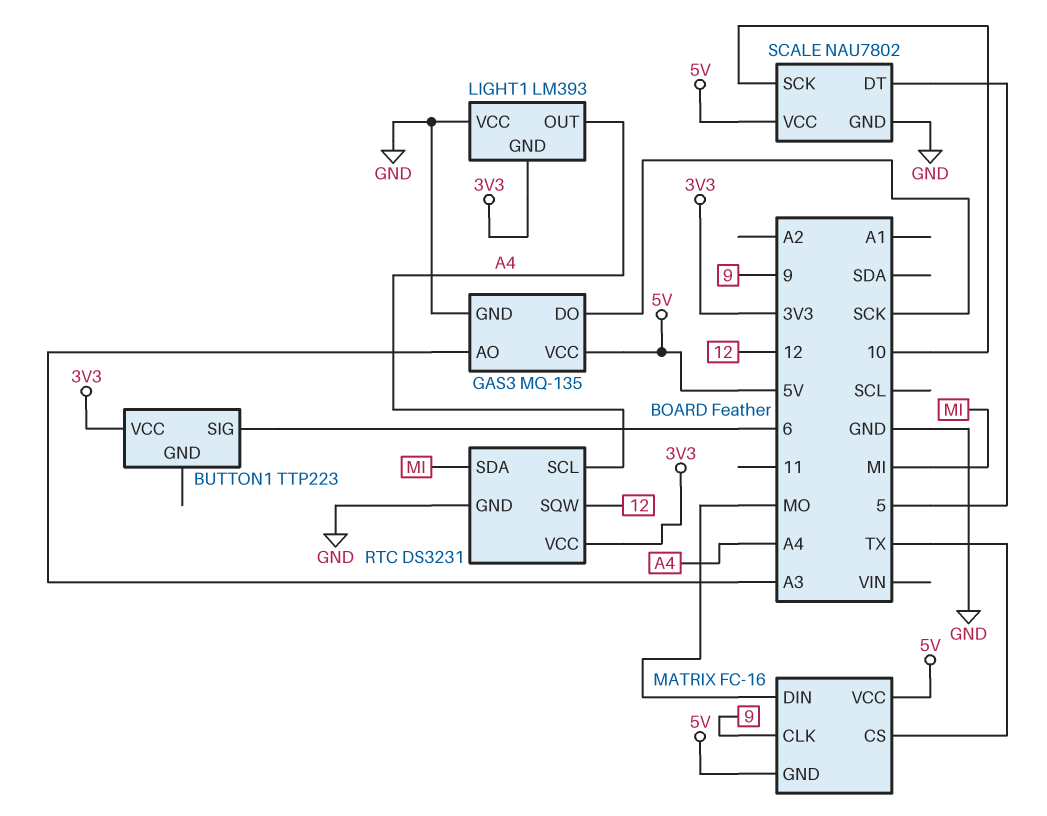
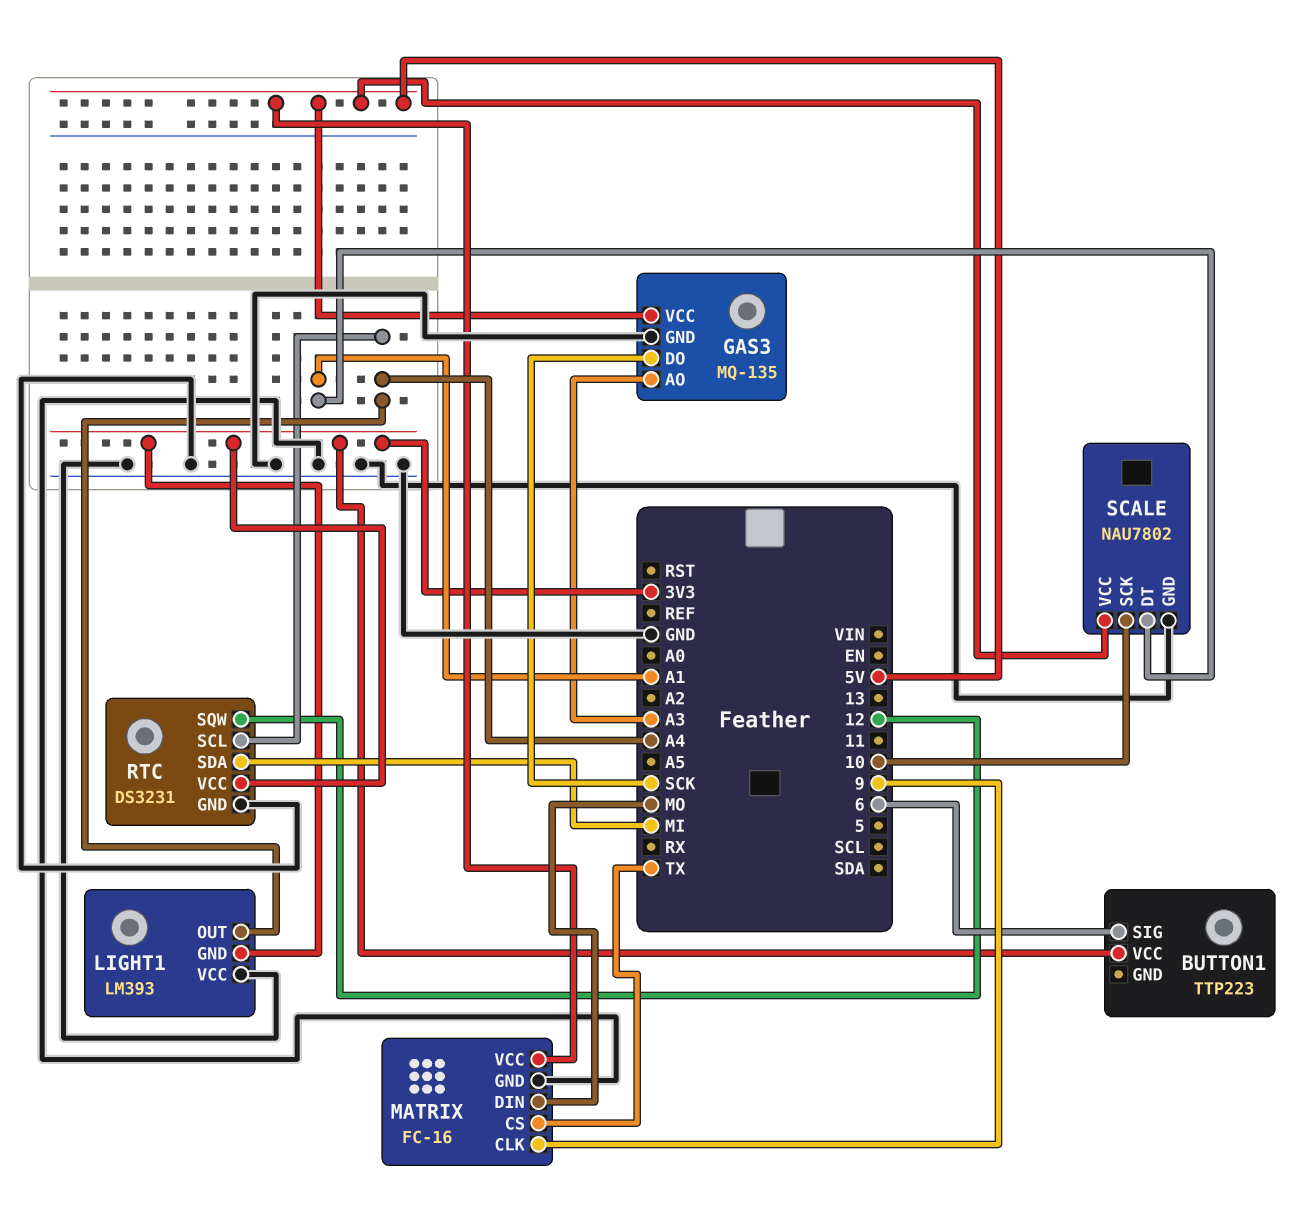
MATRIX pin GND: 5V -> GND
SCALE pin DT: 5 -> A1

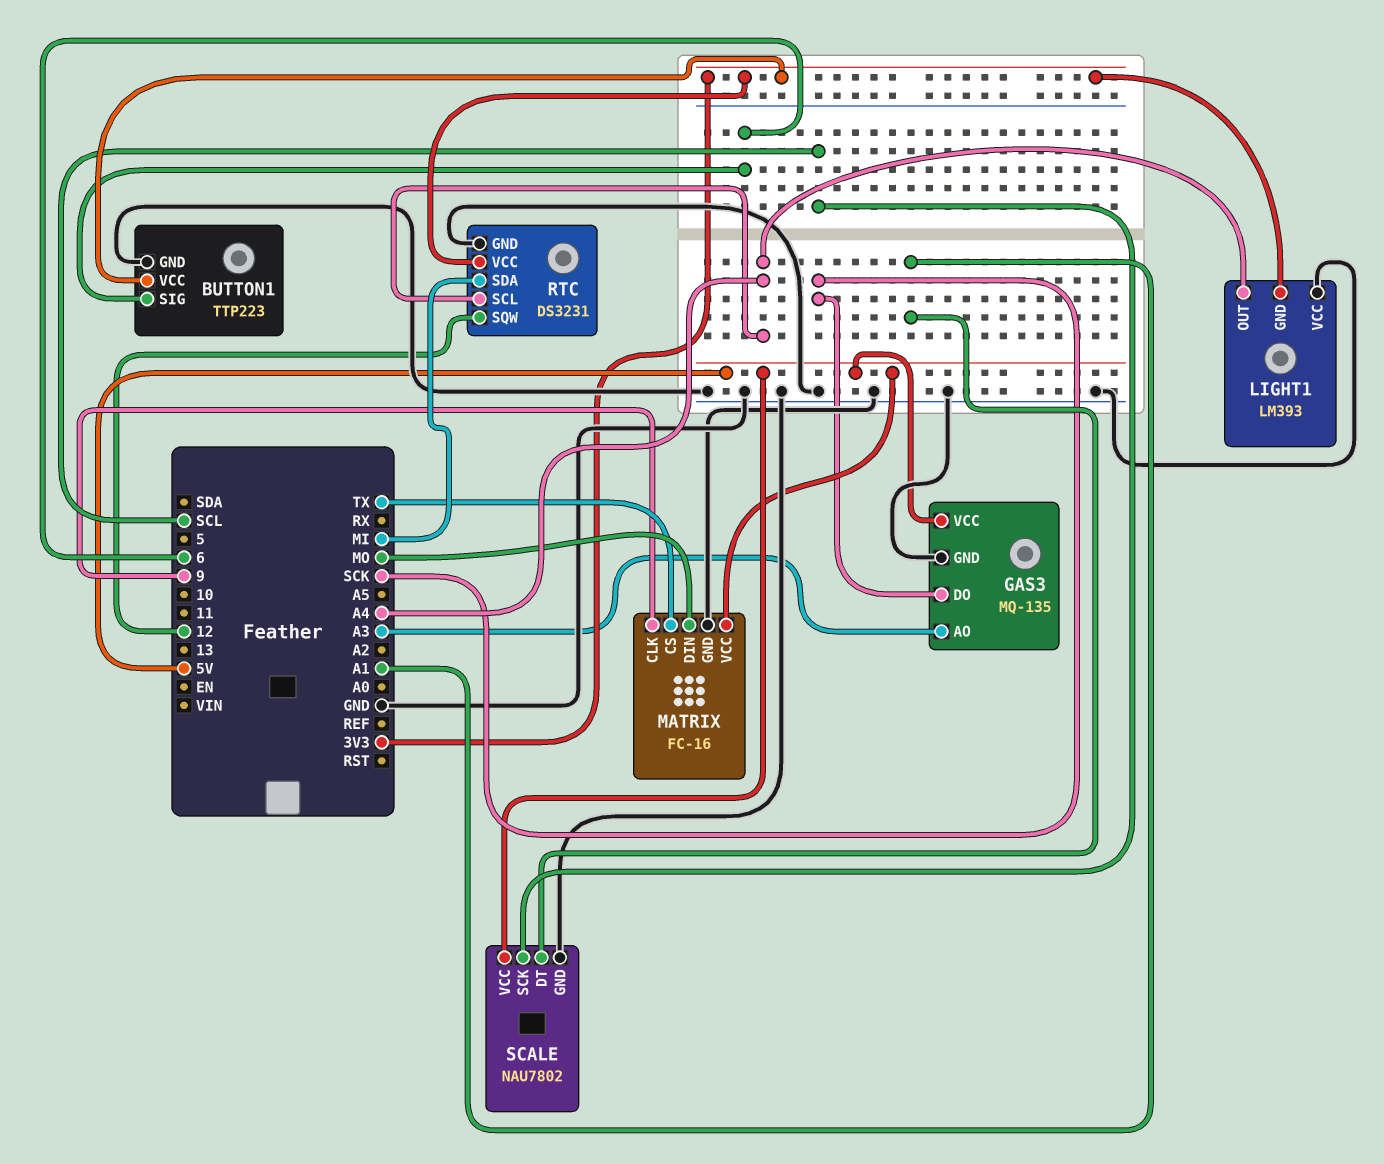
BUTTON1 pin GND: none -> GND
SCALE pin SCK: 10 -> SCL

